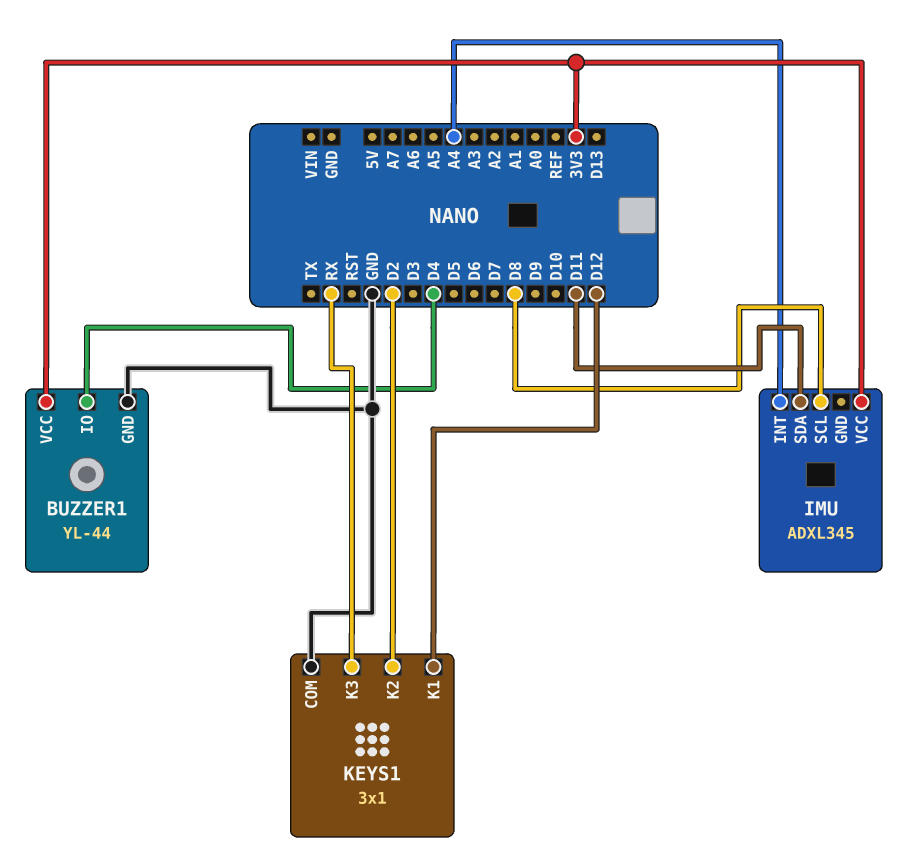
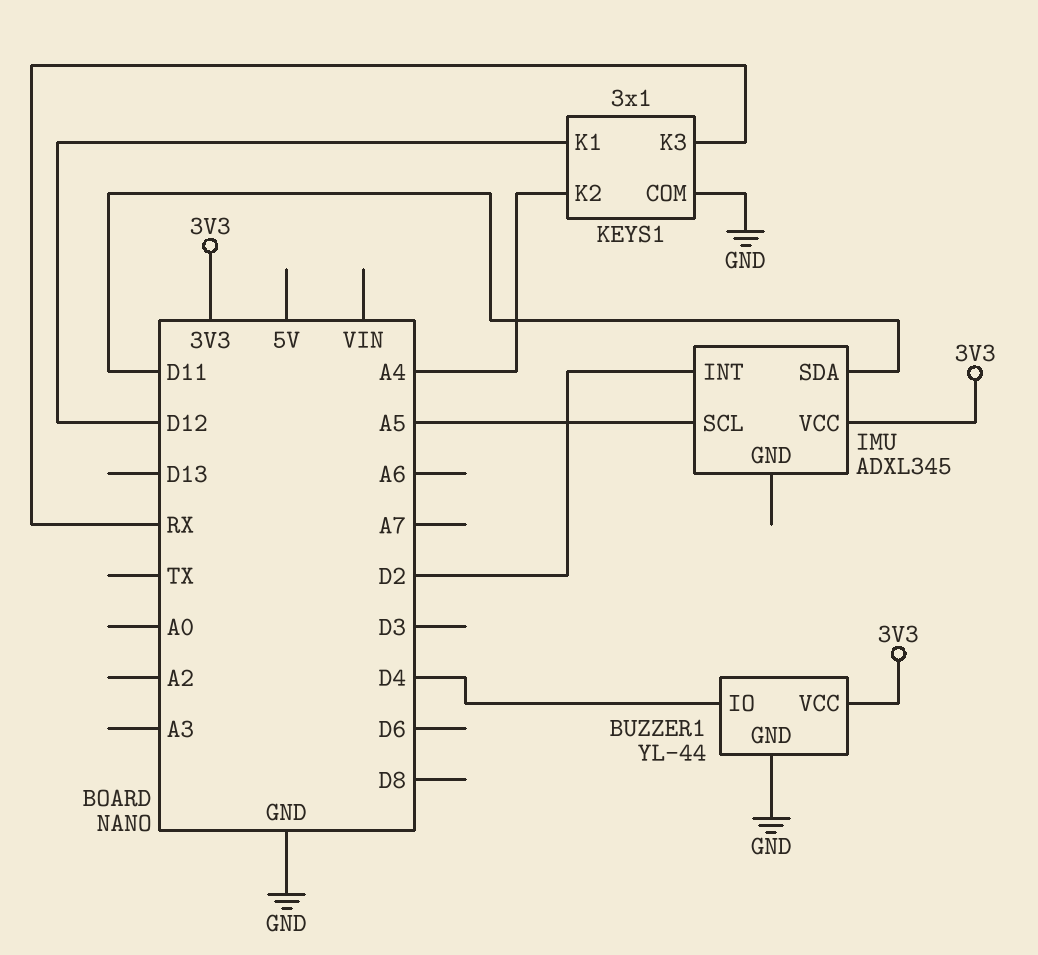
IMU pin INT: A4 -> D2
IMU pin SCL: D8 -> A5
KEYS1 pin K2: D2 -> A4

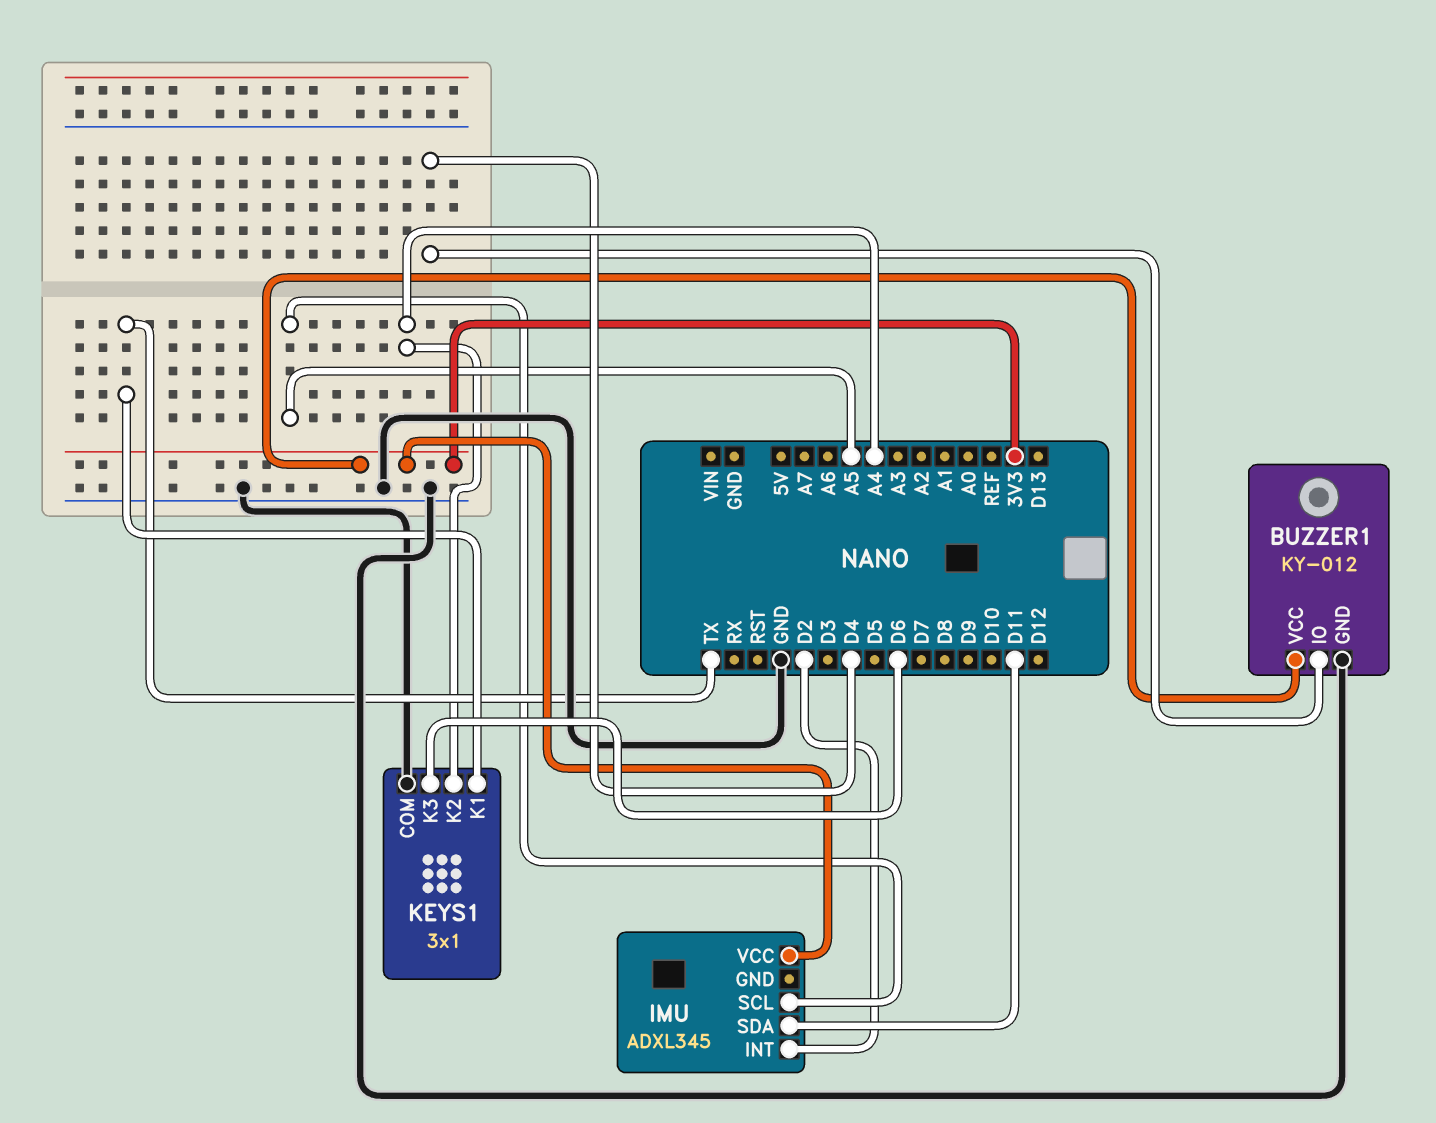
BUZZER1: YL-44 -> KY-012
KEYS1 pin K1: D12 -> TX
KEYS1 pin K3: RX -> D6

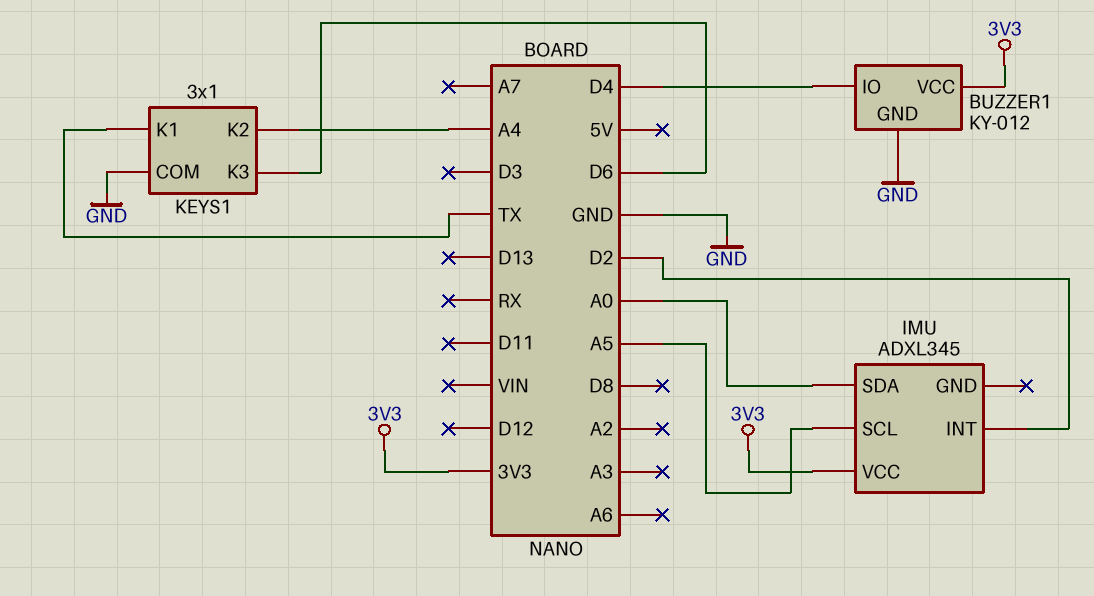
IMU pin SDA: D11 -> A0

